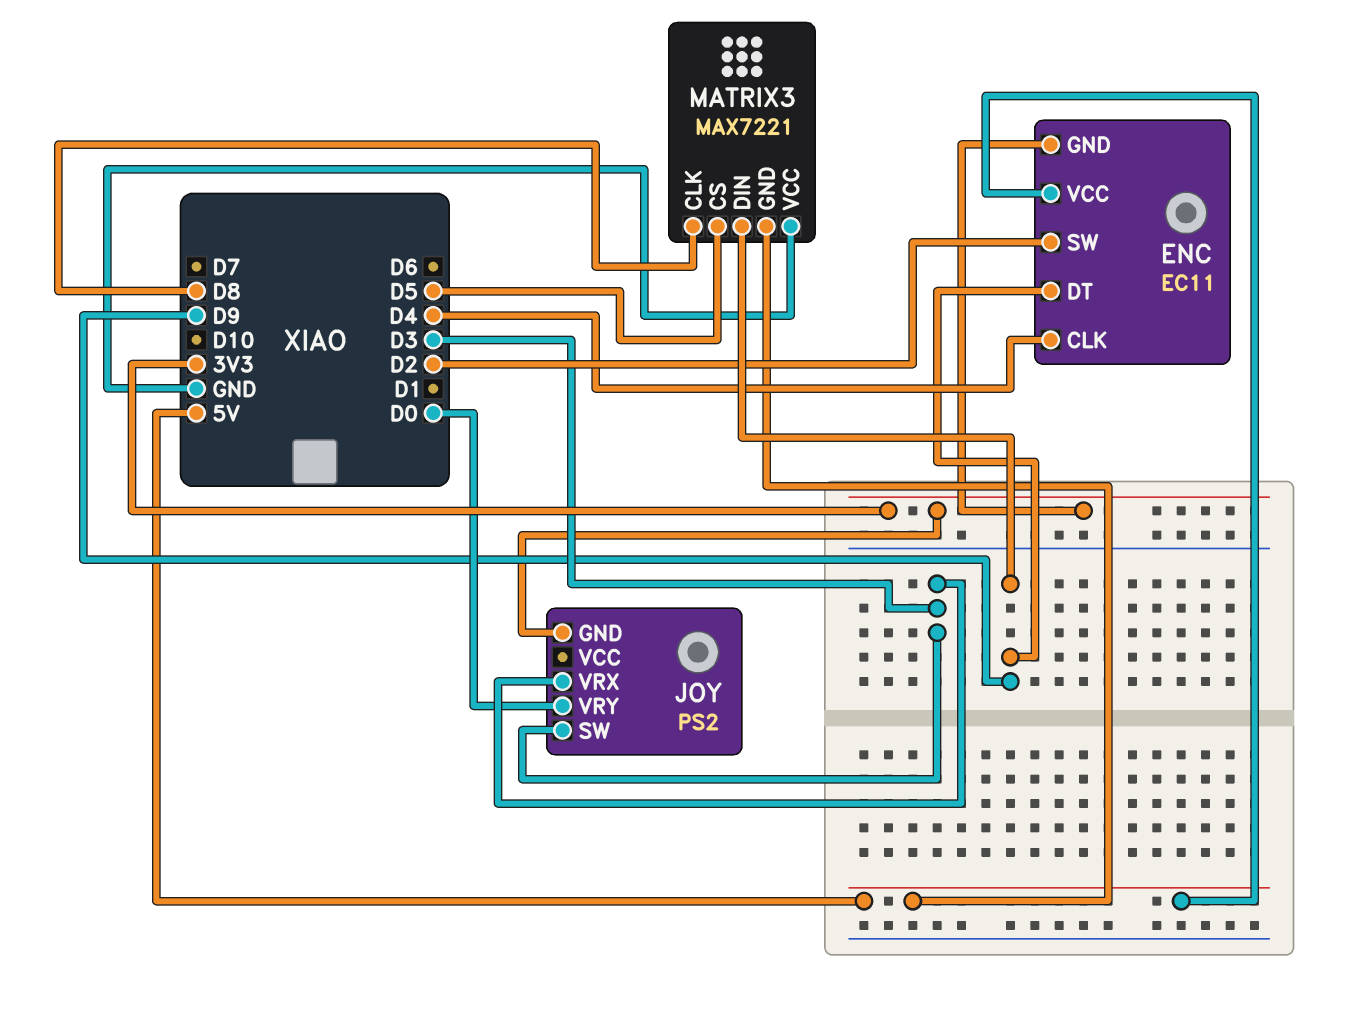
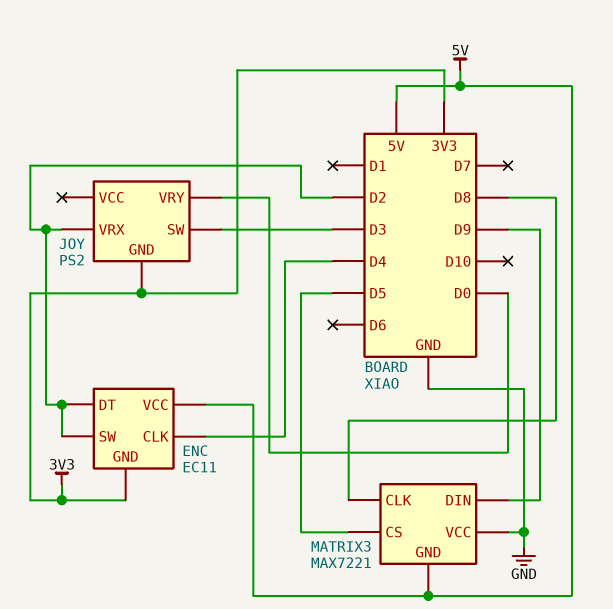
ENC pin DT: D9 -> D2
JOY pin VRX: D3 -> D2

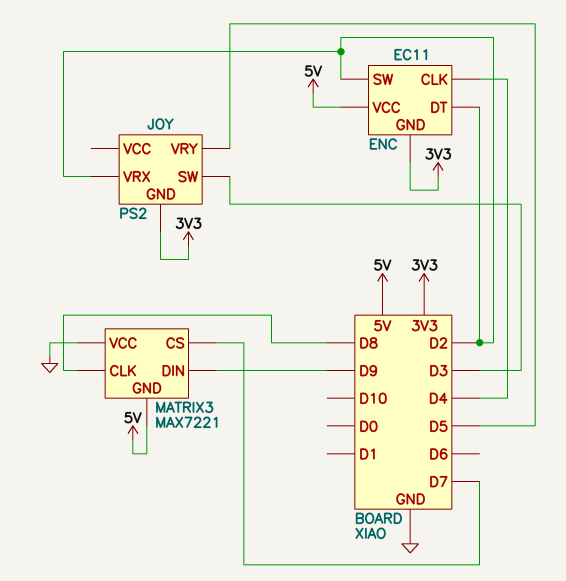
JOY pin VRY: D0 -> D5
MATRIX3 pin CS: D5 -> D7

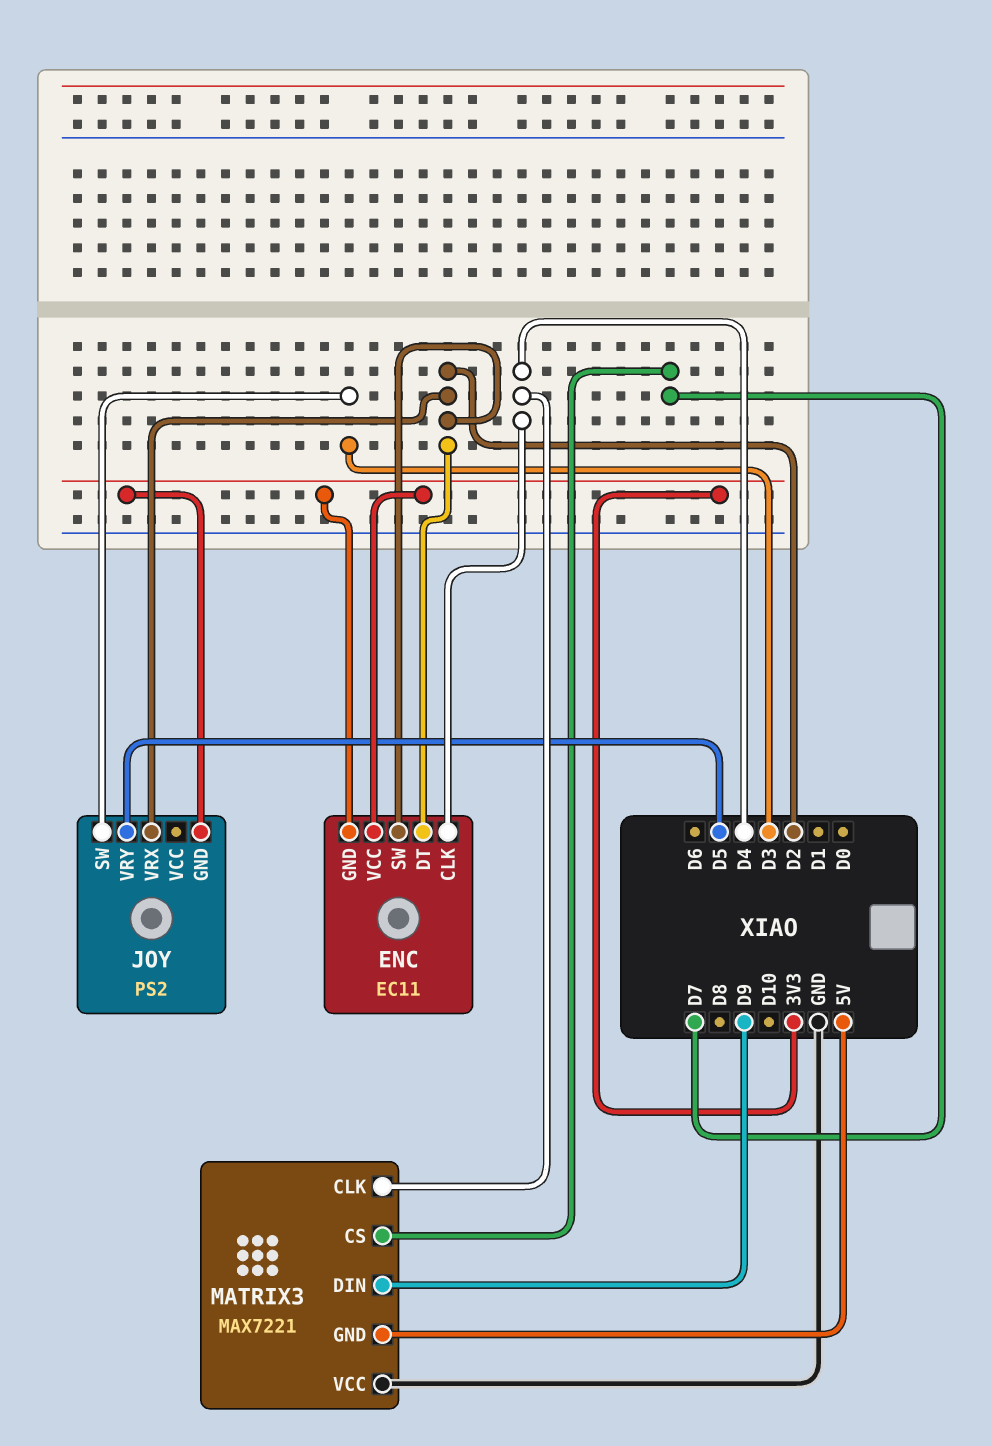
ENC pin VCC: 5V -> 3V3
MATRIX3 pin CLK: D8 -> D4

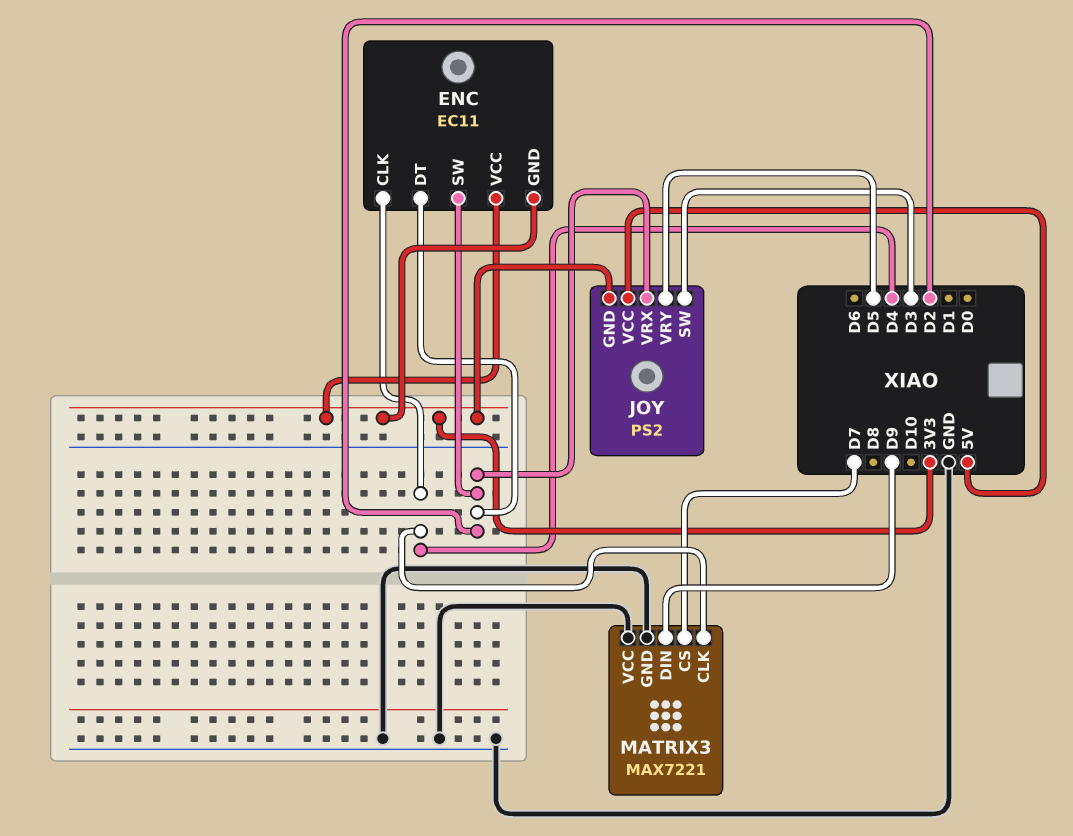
JOY pin VCC: none -> 5V
MATRIX3 pin GND: 5V -> GND

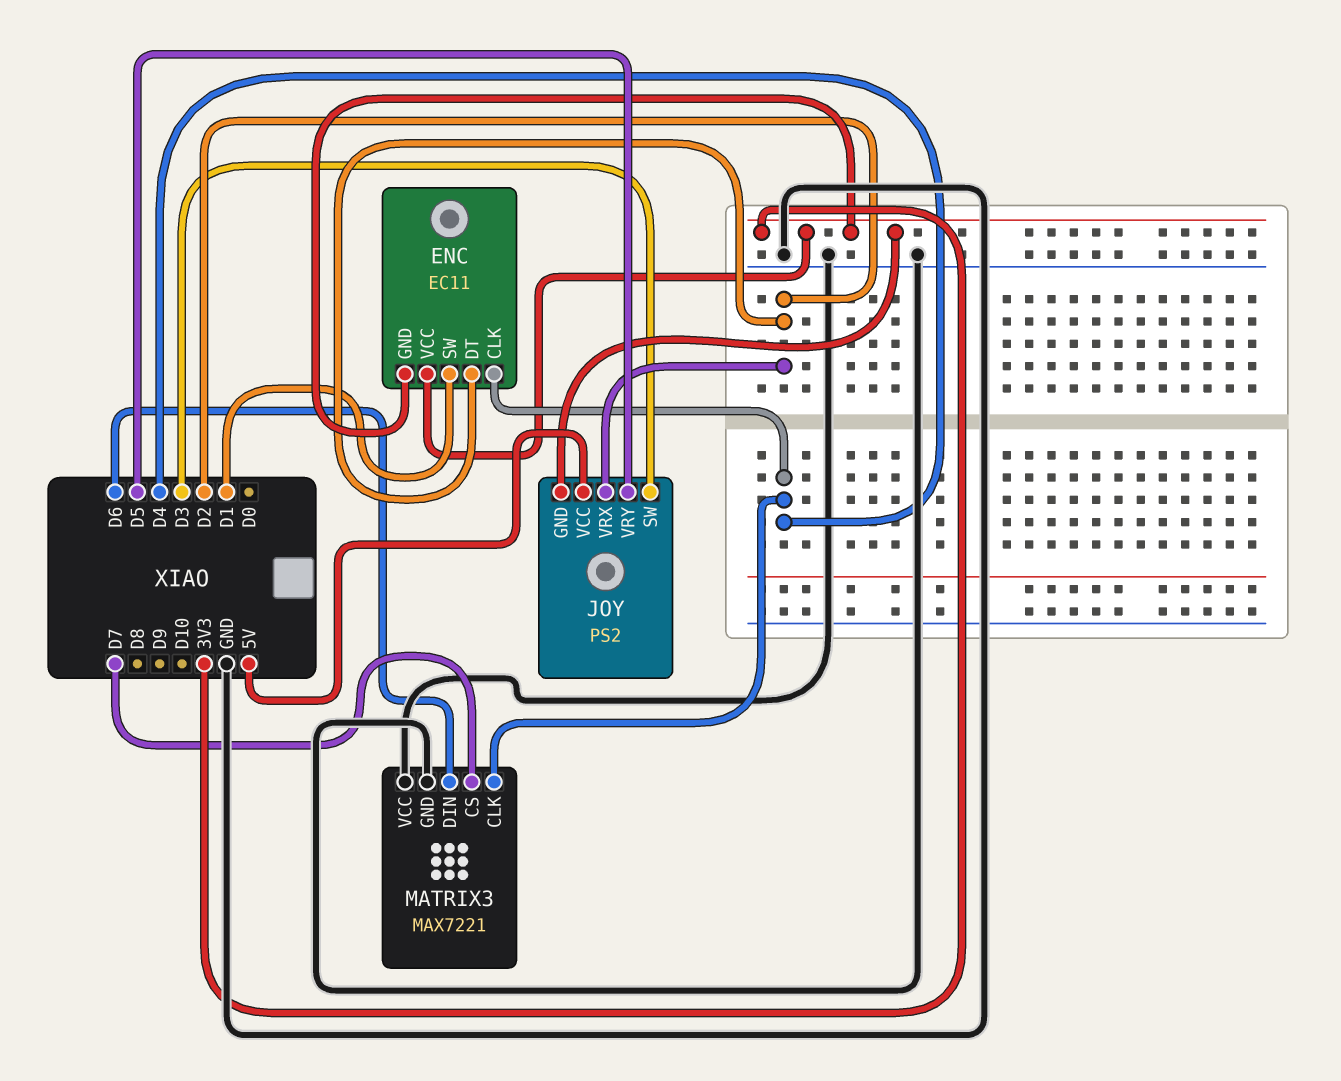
ENC pin SW: D2 -> D1
MATRIX3 pin DIN: D9 -> D6

